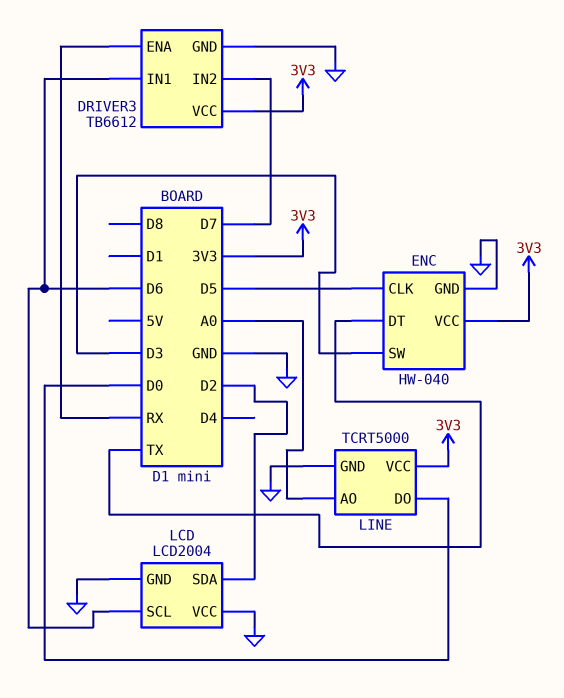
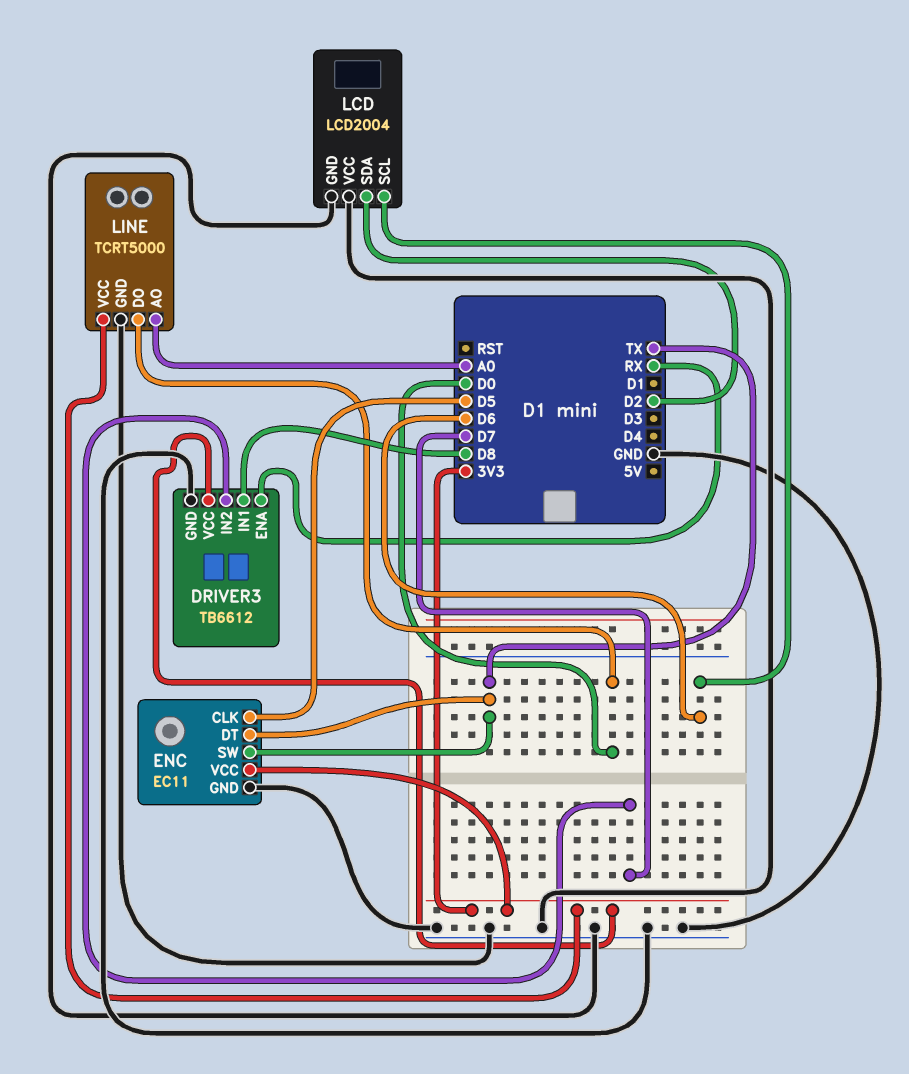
DRIVER3 pin IN1: D6 -> D8
ENC: HW-040 -> EC11
ENC pin SW: D3 -> TX

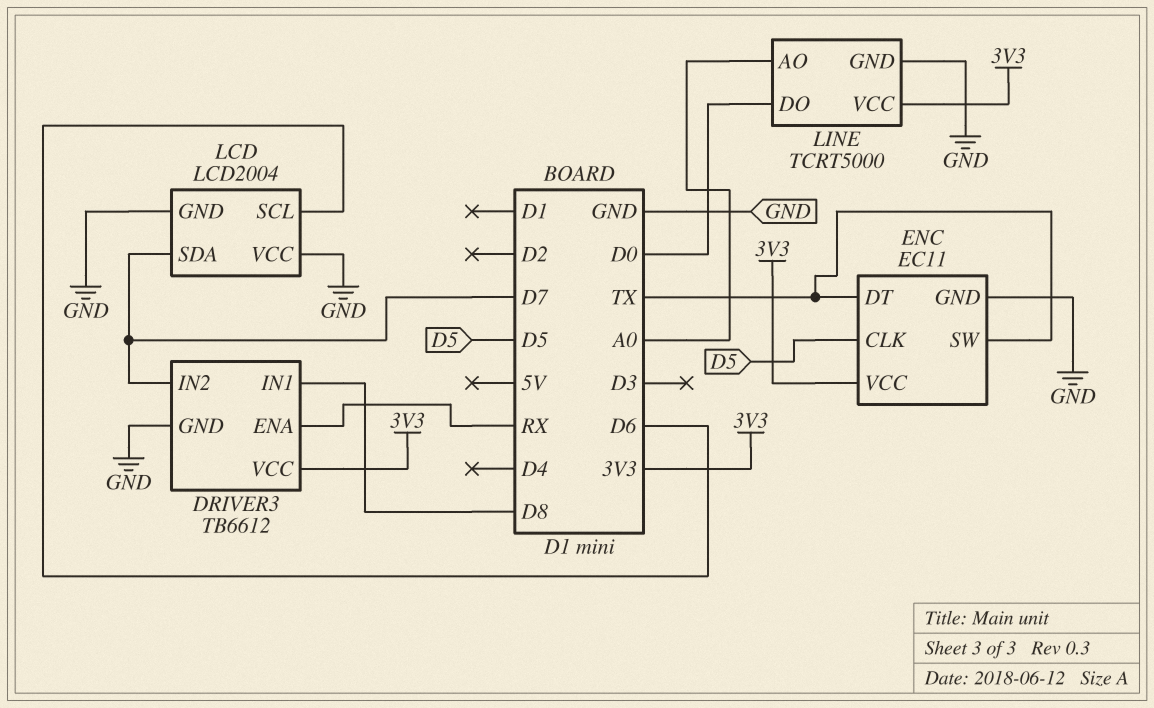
LCD pin SDA: D2 -> D7

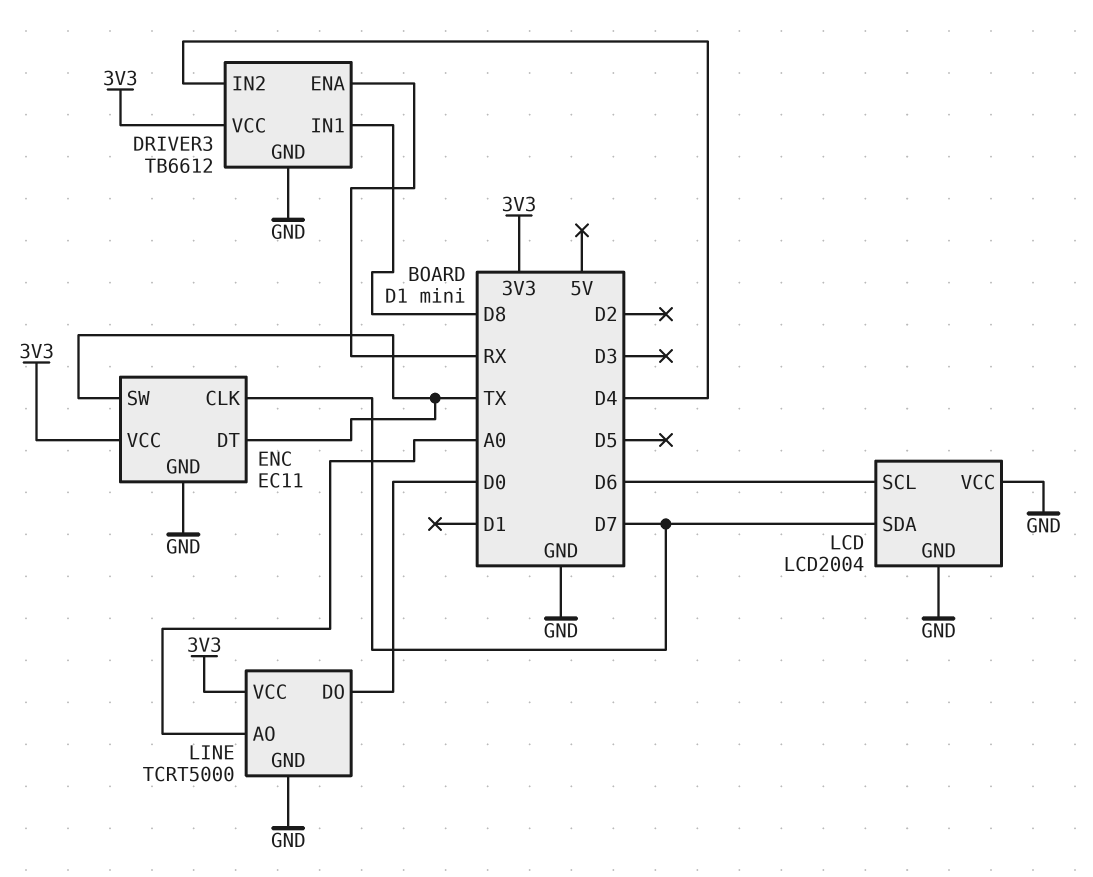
DRIVER3 pin IN2: D7 -> D4
ENC pin CLK: D5 -> D7

